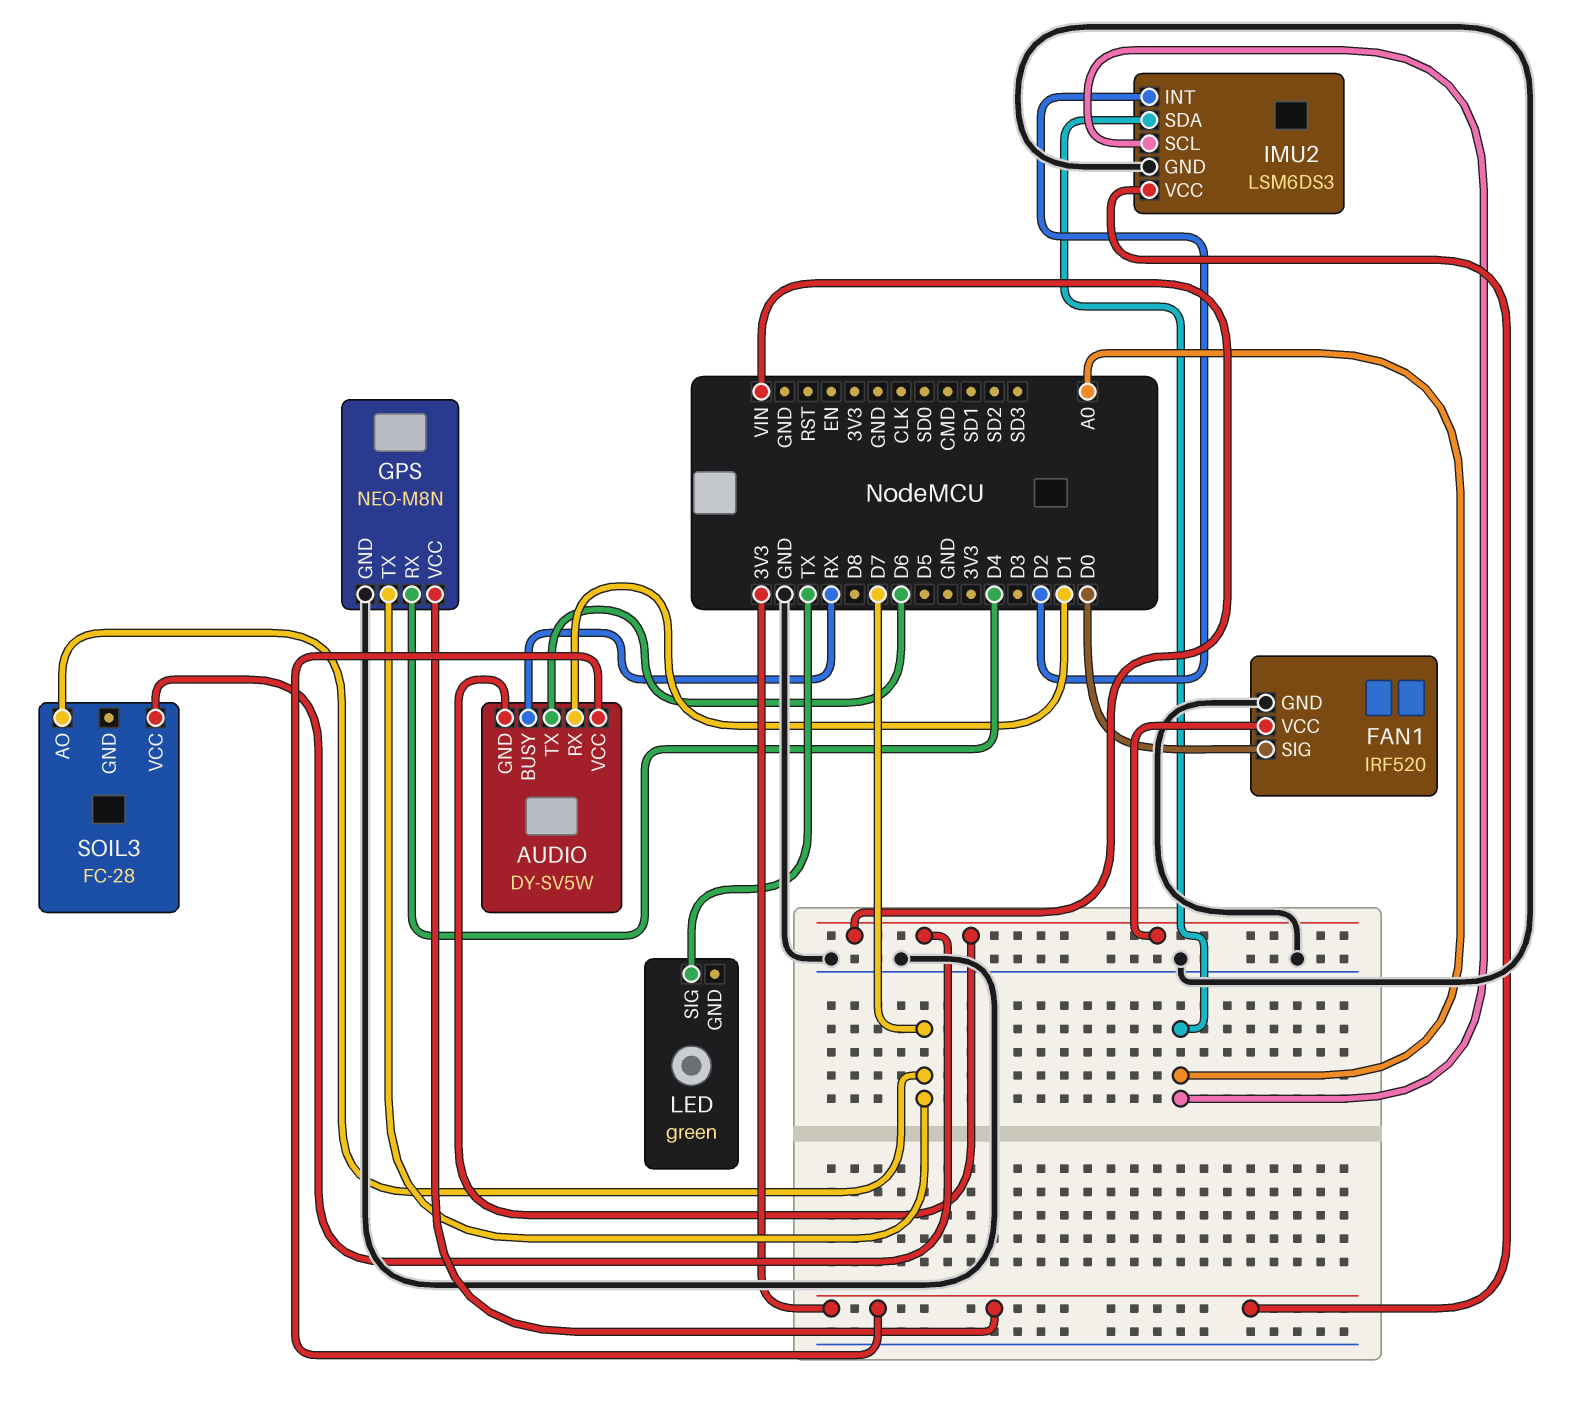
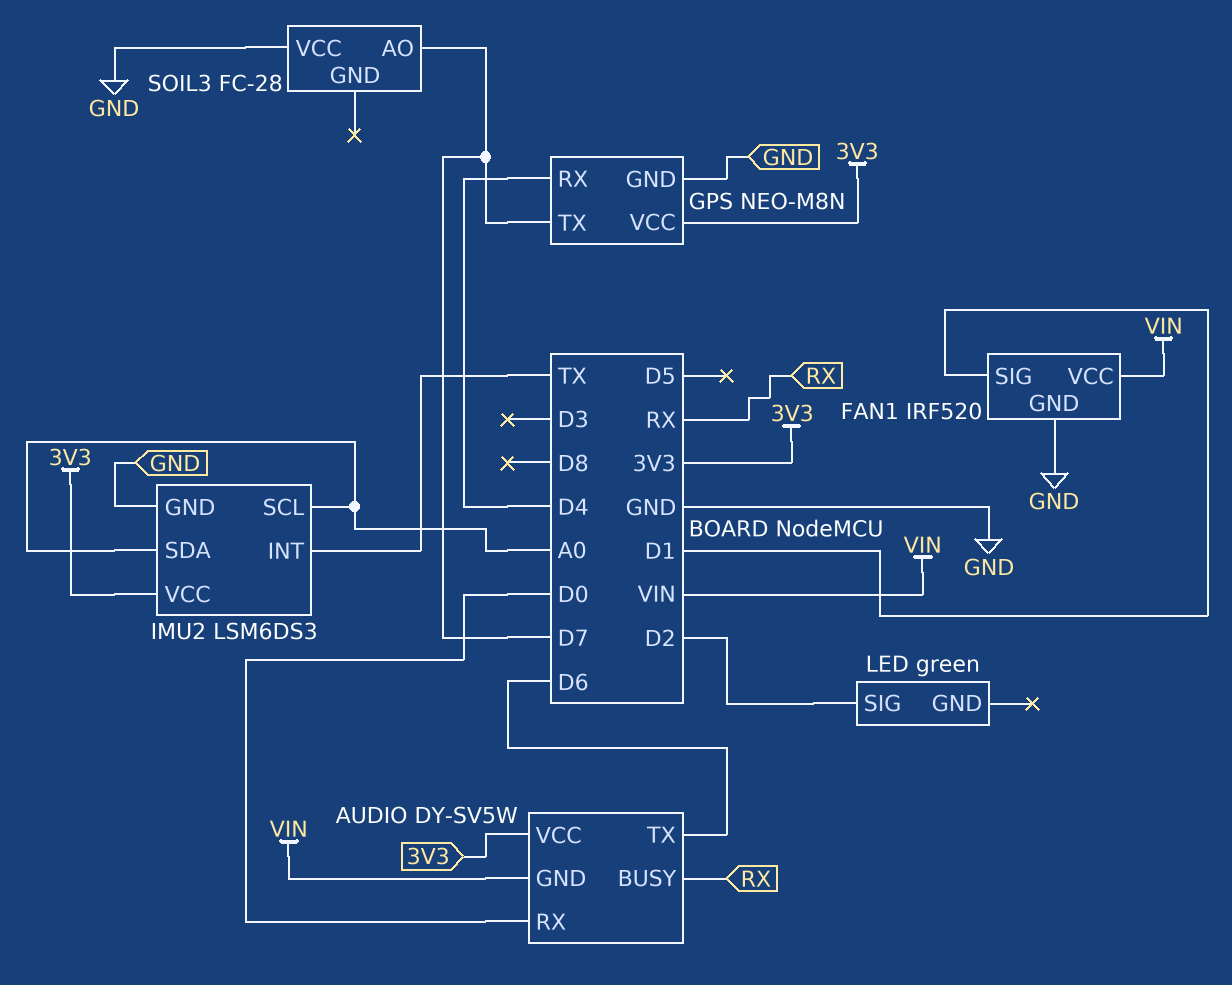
AUDIO pin RX: D1 -> D0
FAN1 pin SIG: D0 -> D1
IMU2 pin INT: D2 -> TX
LED pin SIG: TX -> D2
SOIL3 pin VCC: VIN -> GND

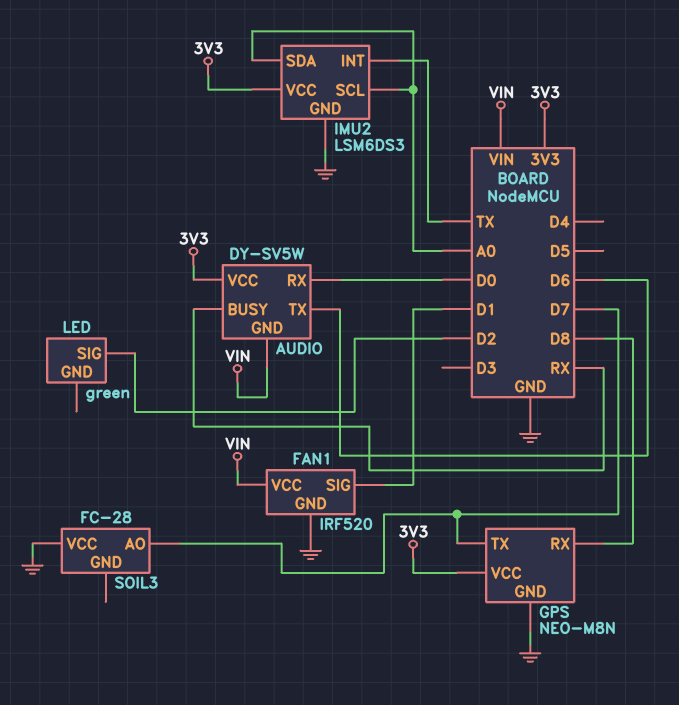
GPS pin RX: D4 -> D8

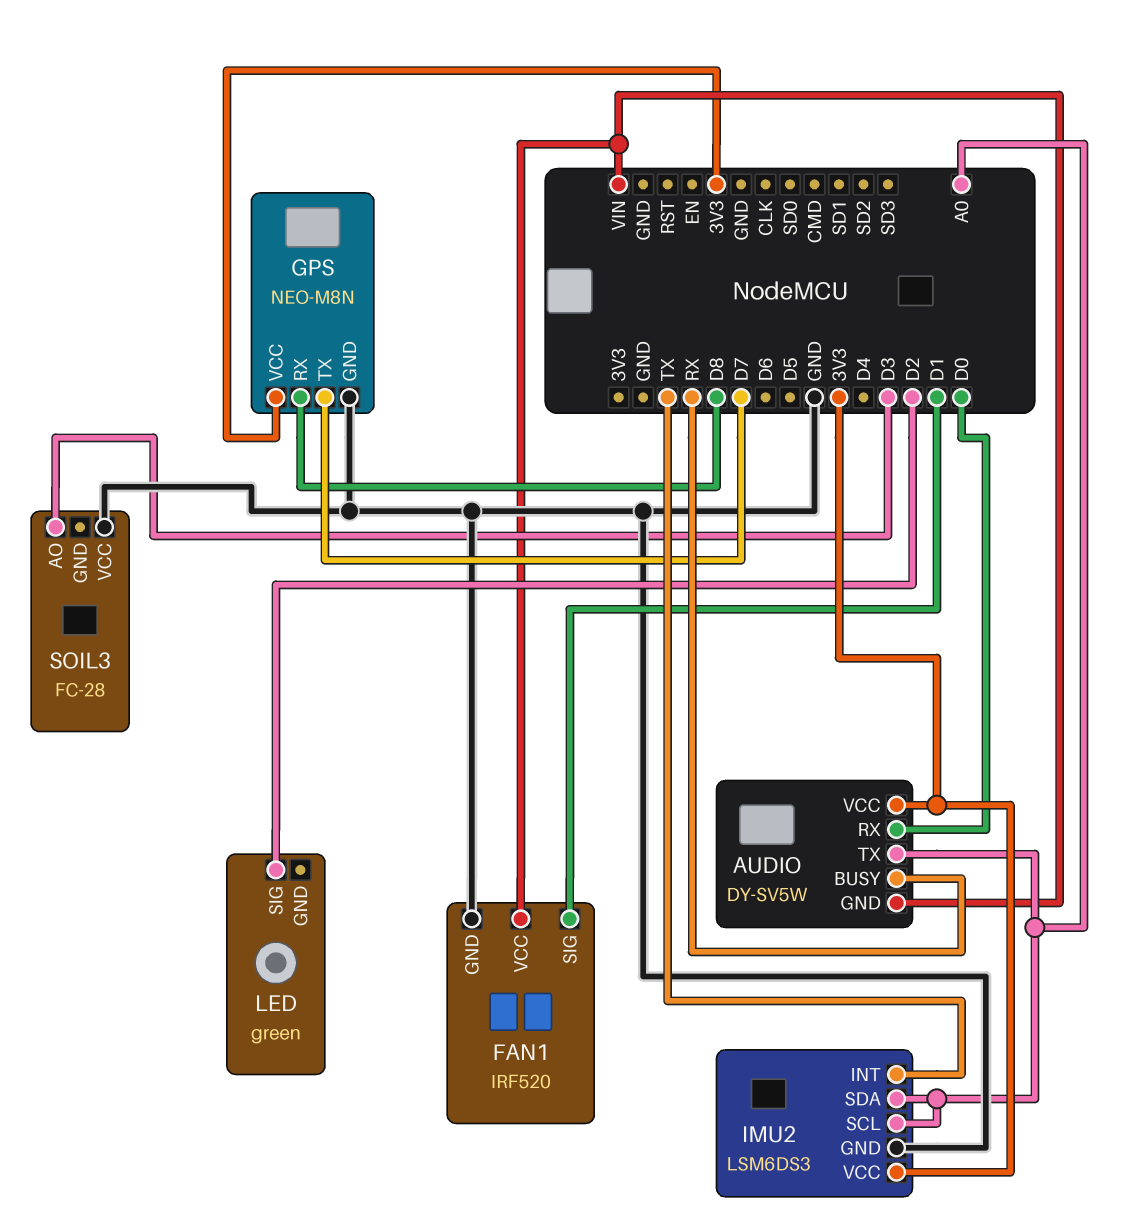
AUDIO pin TX: D6 -> A0
SOIL3 pin AO: D7 -> D3

